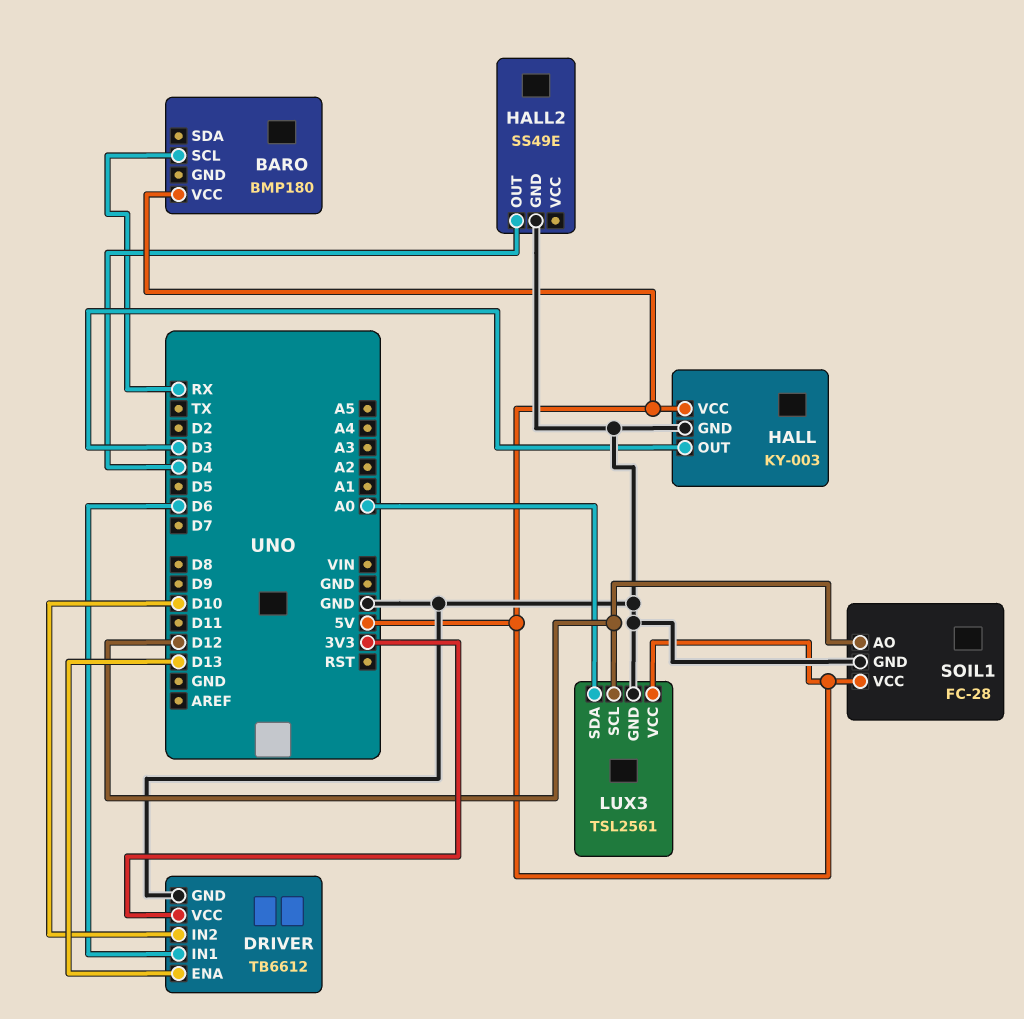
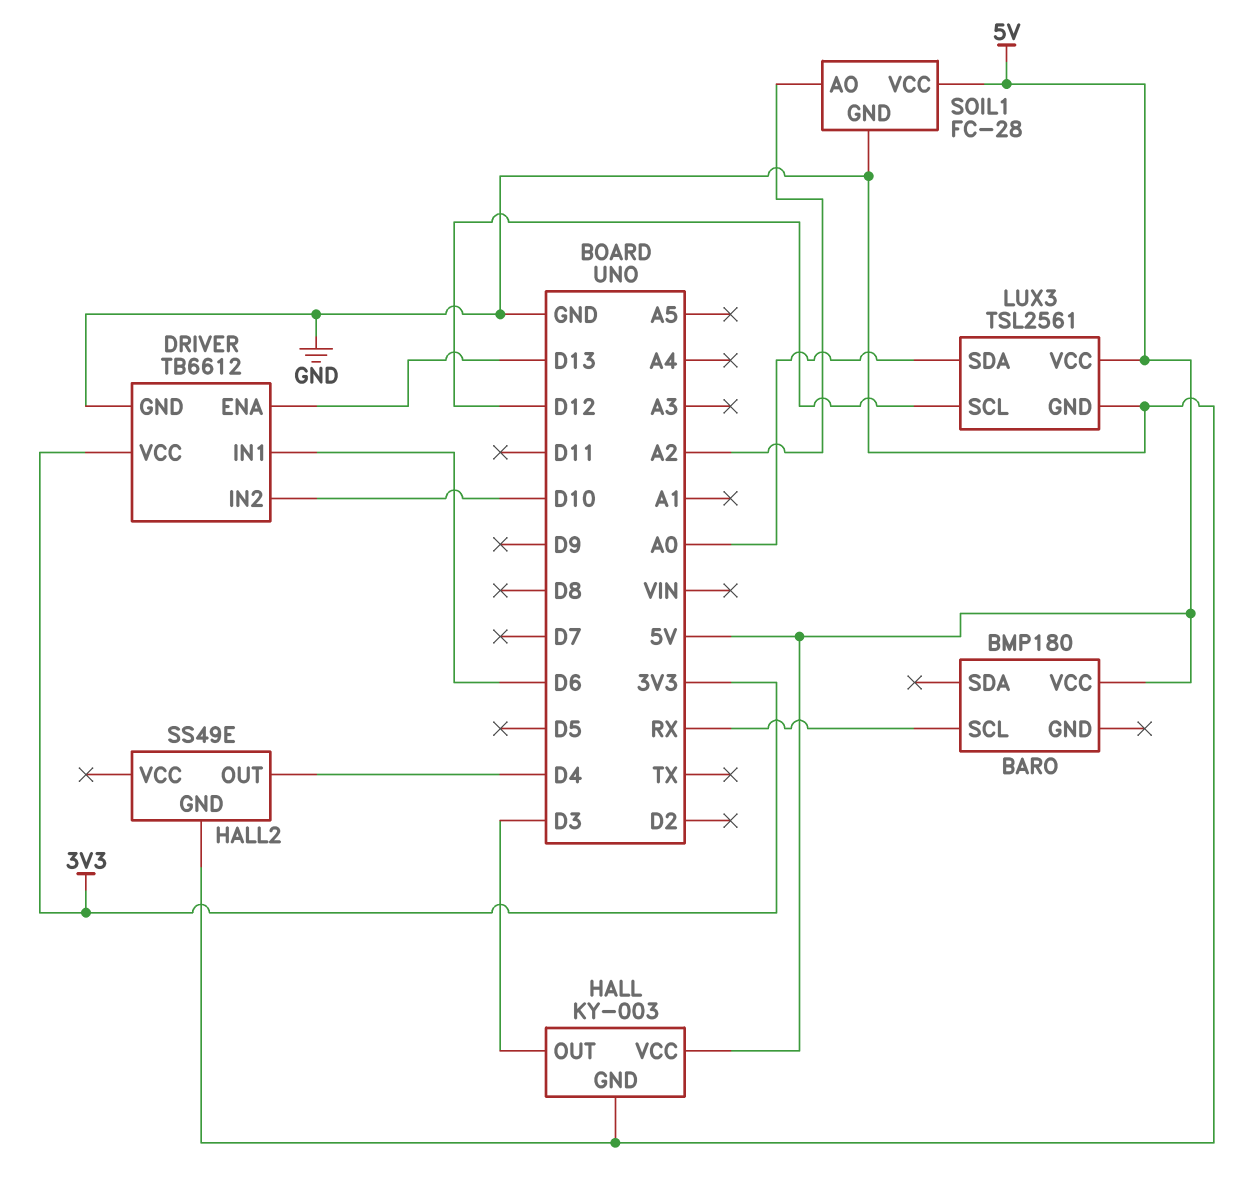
SOIL1 pin AO: D12 -> A2

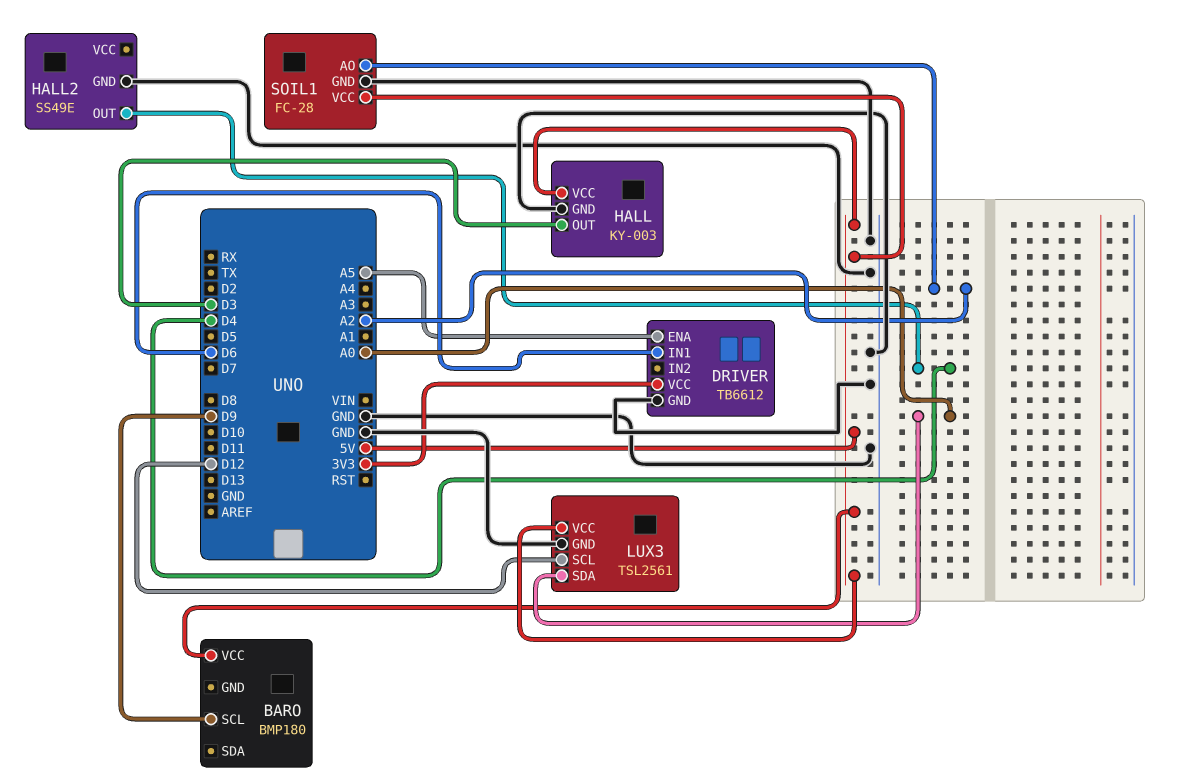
BARO pin SCL: RX -> D9
DRIVER pin ENA: D13 -> A5
DRIVER pin IN2: D10 -> none

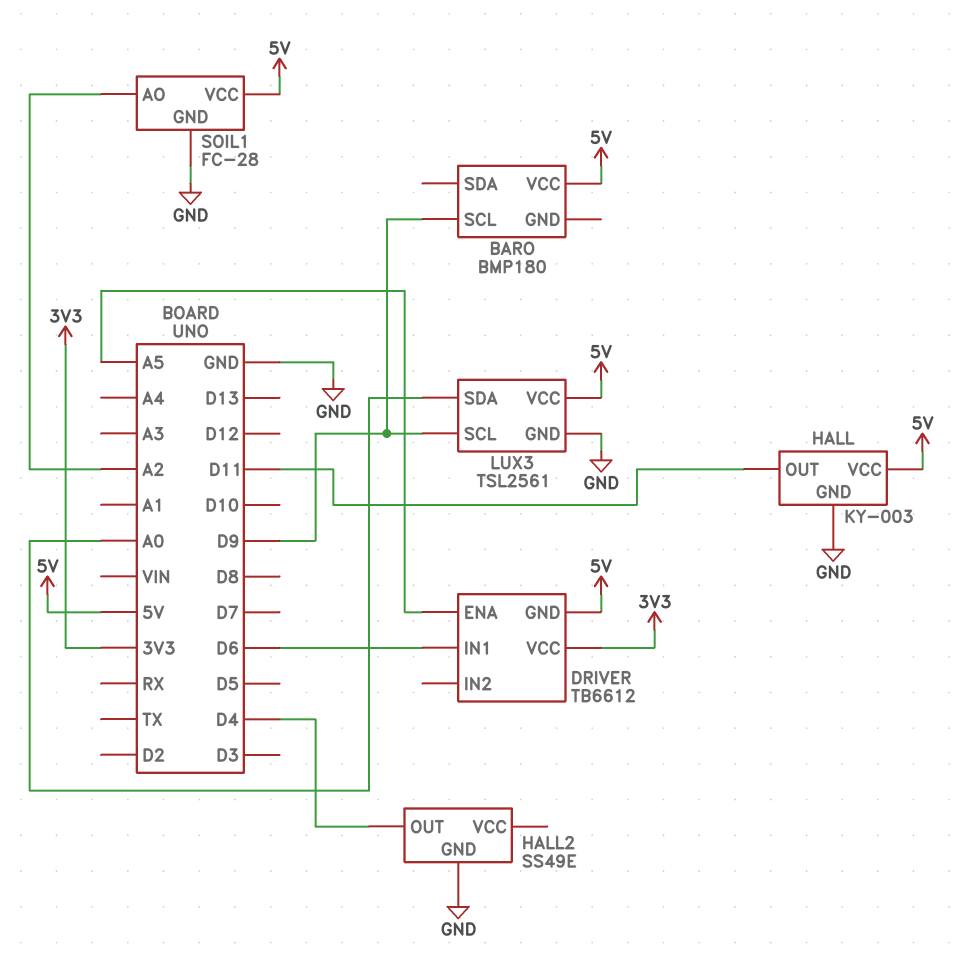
DRIVER pin GND: GND -> 5V
HALL pin OUT: D3 -> D11
LUX3 pin SCL: D12 -> D9

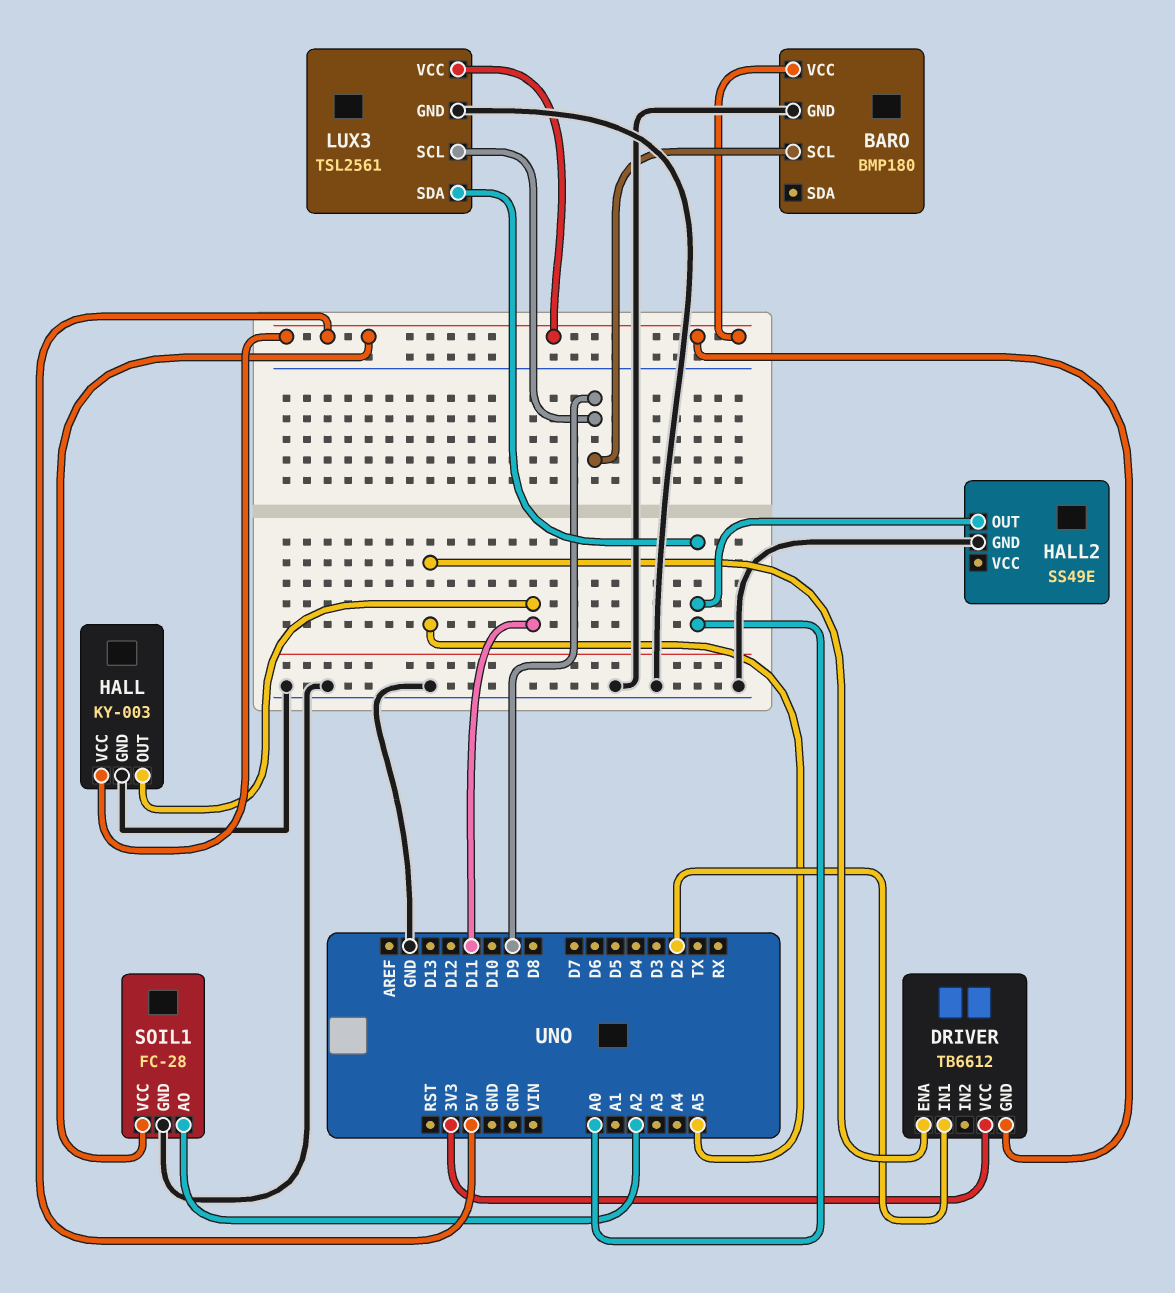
BARO pin GND: none -> GND
DRIVER pin IN1: D6 -> D2
HALL2 pin OUT: D4 -> A0

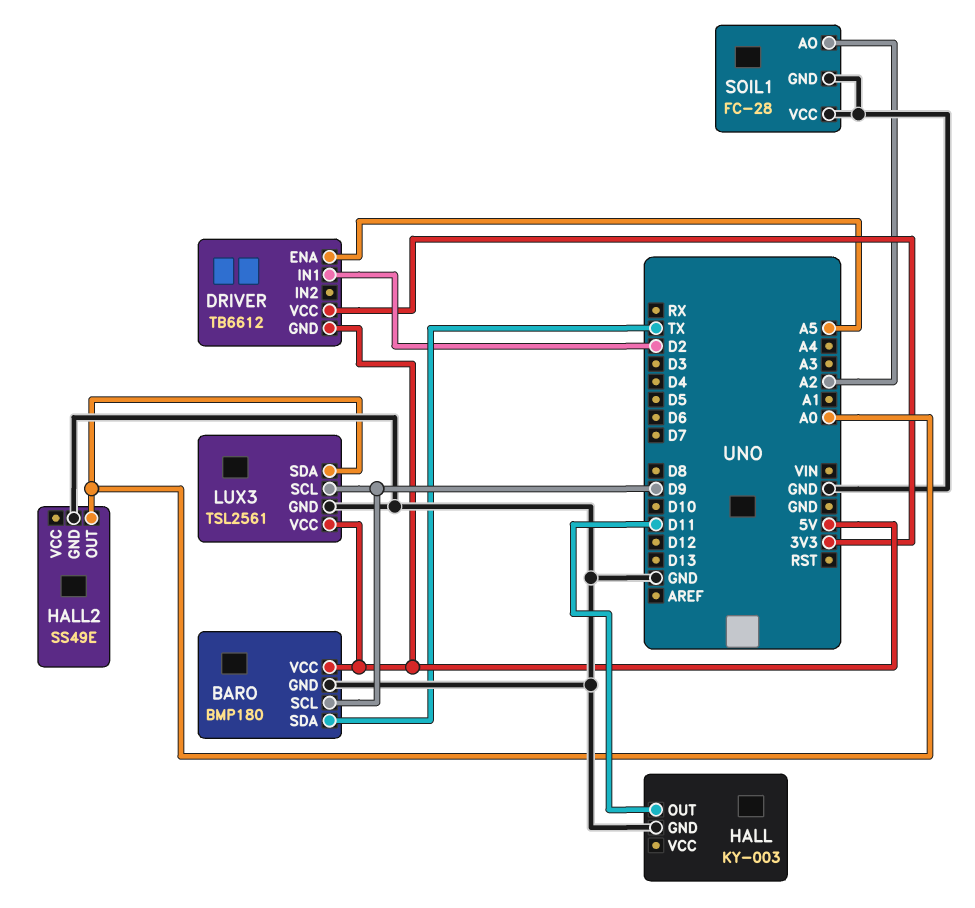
BARO pin SDA: none -> TX
HALL pin VCC: 5V -> none
SOIL1 pin VCC: 5V -> GND

